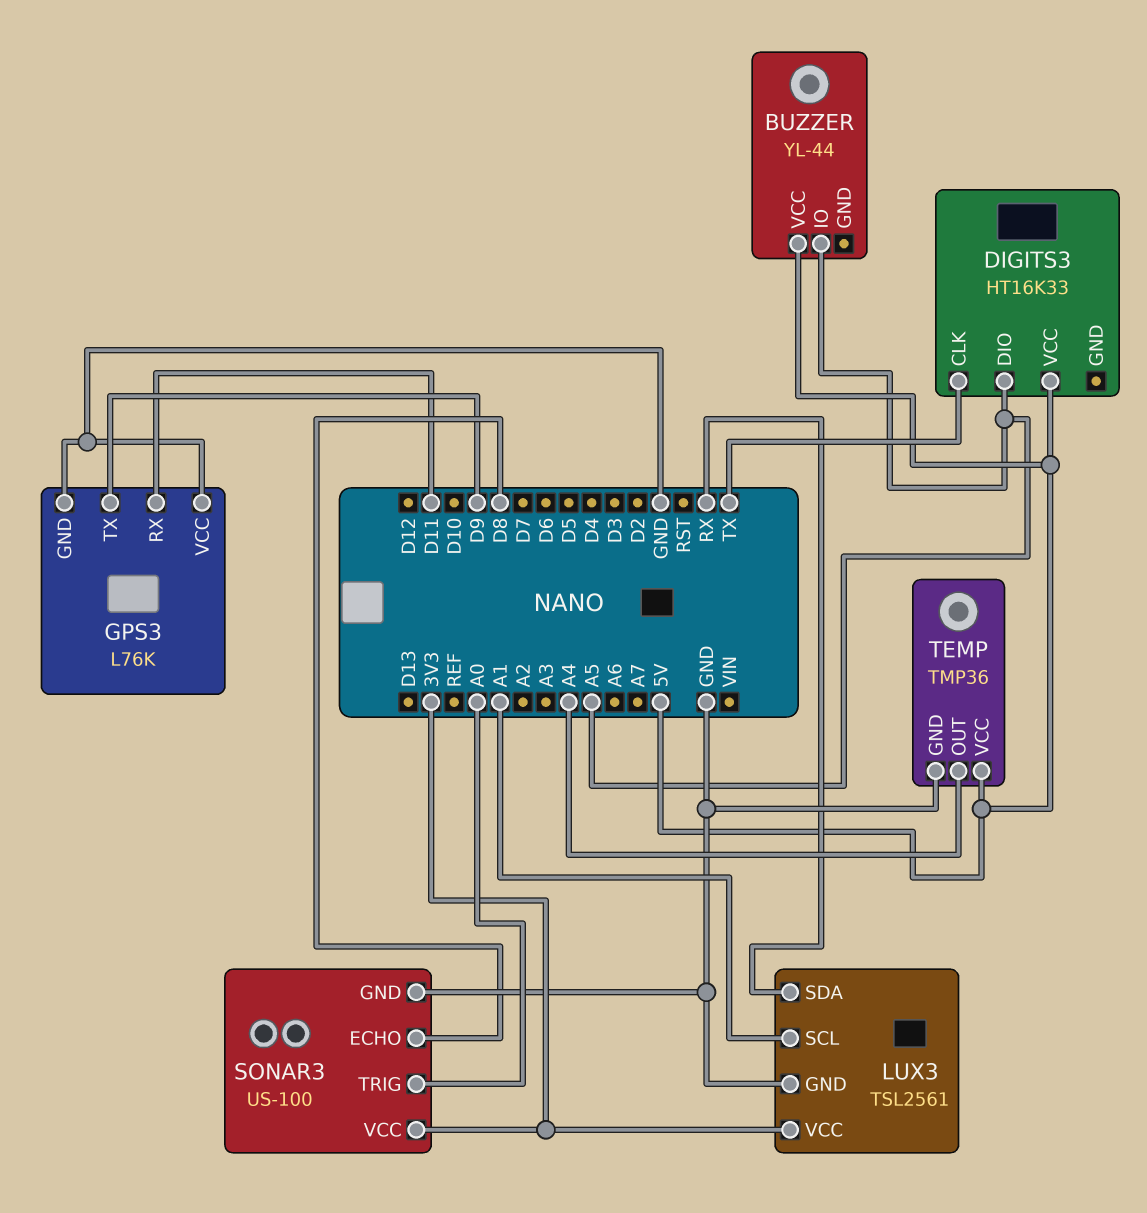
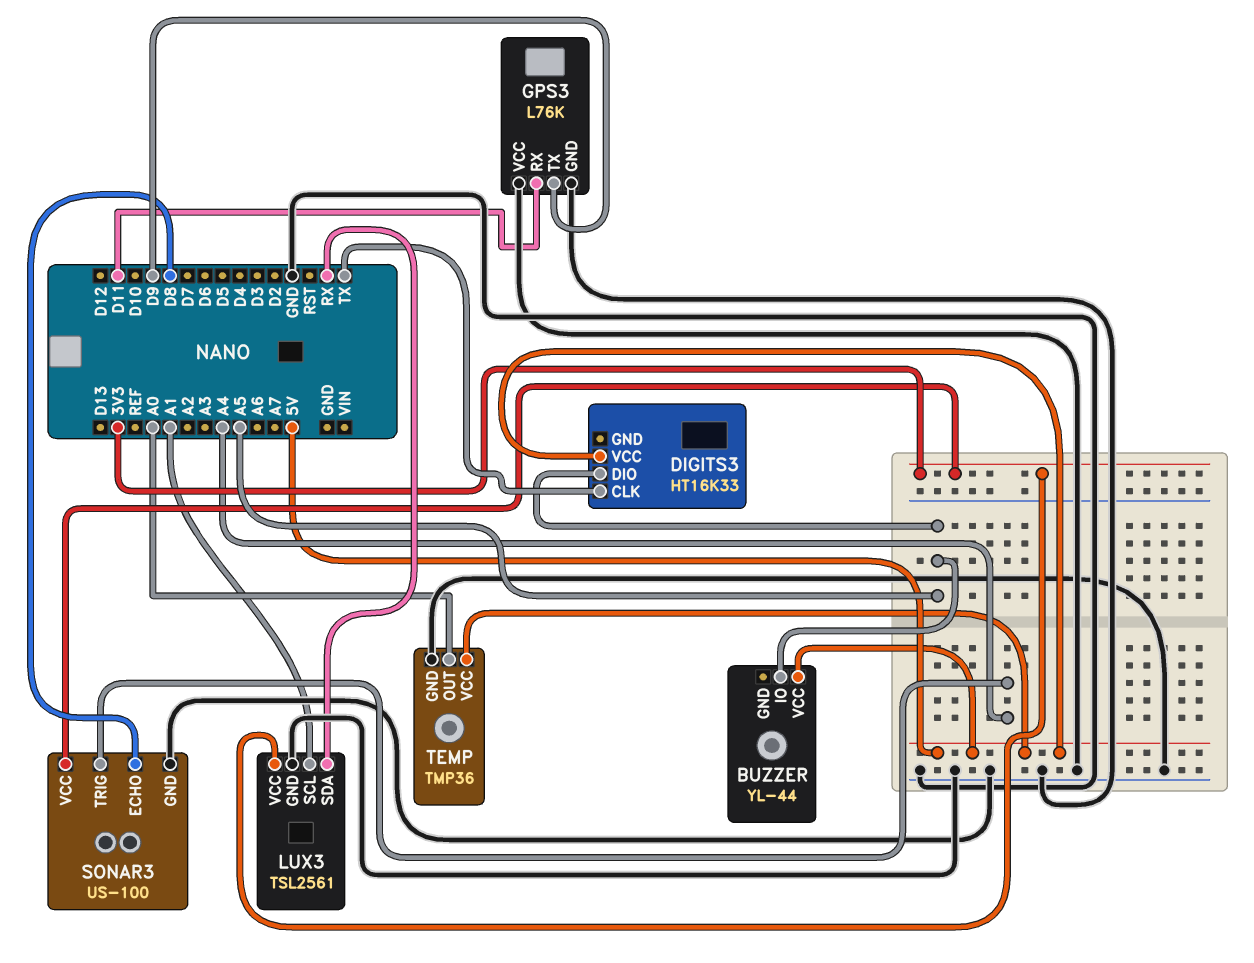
SONAR3 pin TRIG: A0 -> A4
TEMP pin OUT: A4 -> A0

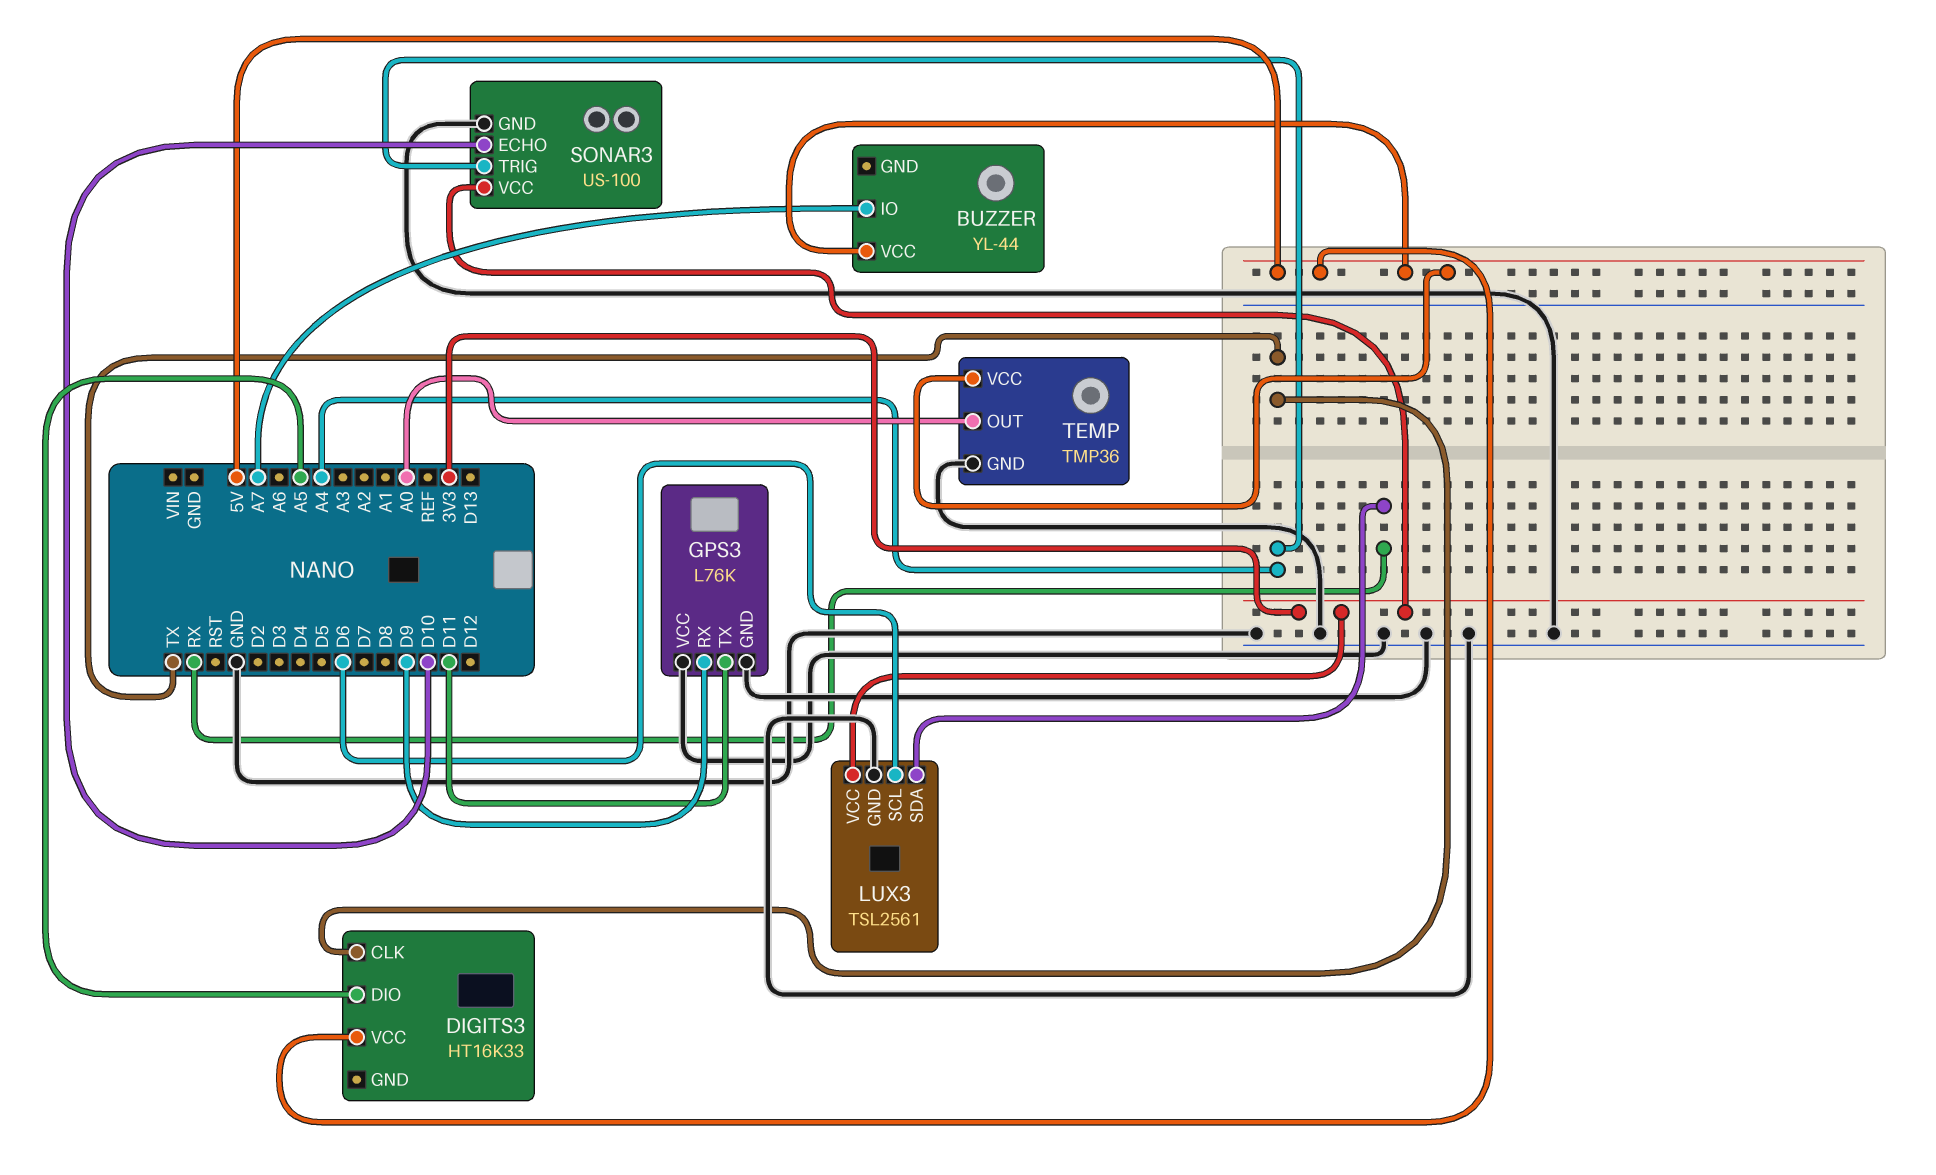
BUZZER pin IO: A5 -> A7
GPS3 pin RX: D11 -> D9
GPS3 pin TX: D9 -> D11
LUX3 pin SCL: A1 -> D6
SONAR3 pin ECHO: D8 -> D10

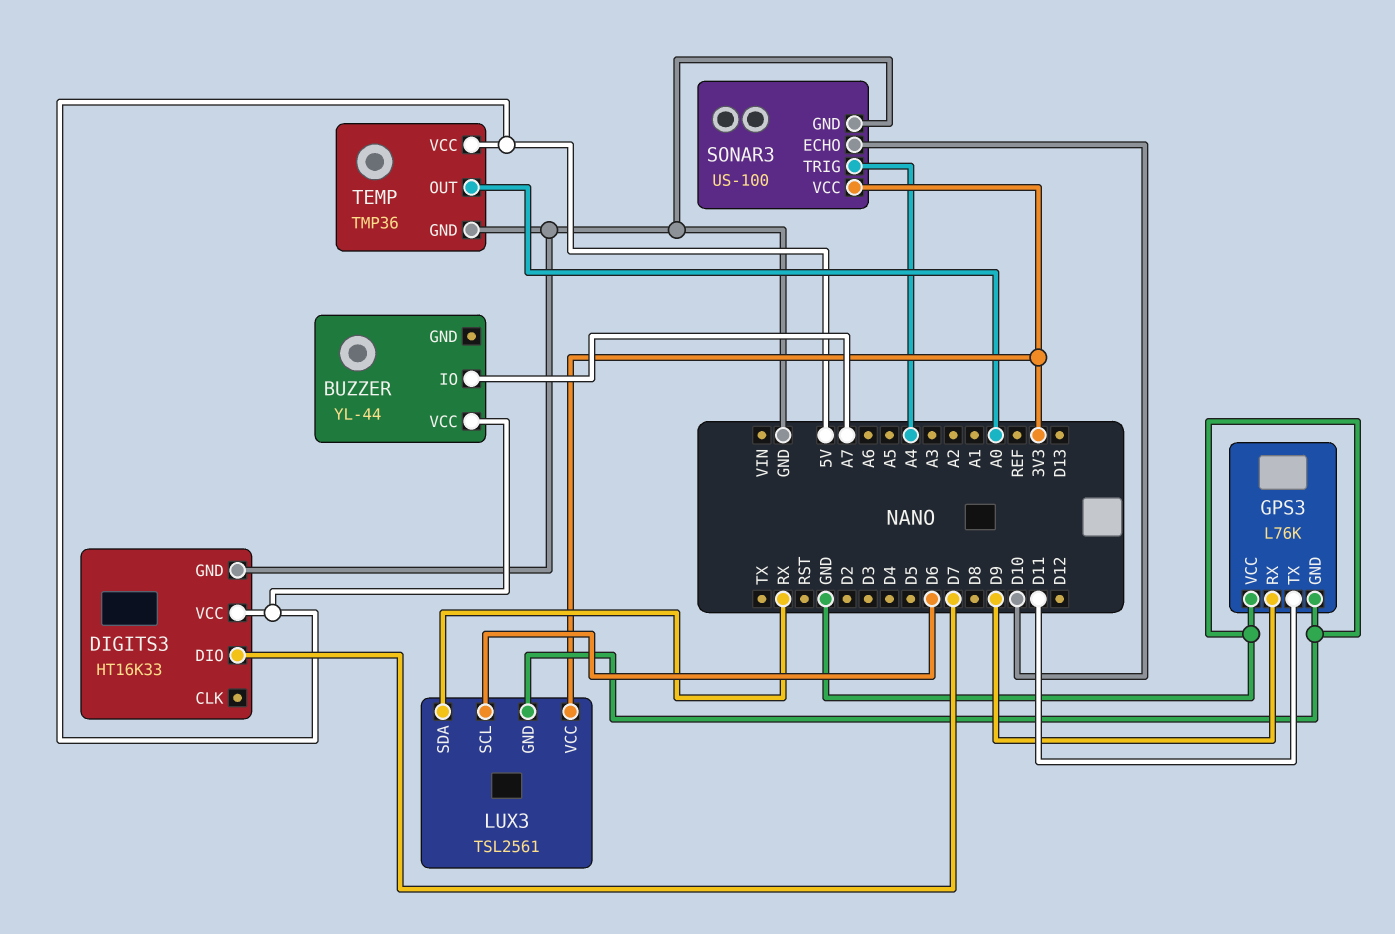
DIGITS3 pin CLK: TX -> none
DIGITS3 pin DIO: A5 -> D7
DIGITS3 pin GND: none -> GND

